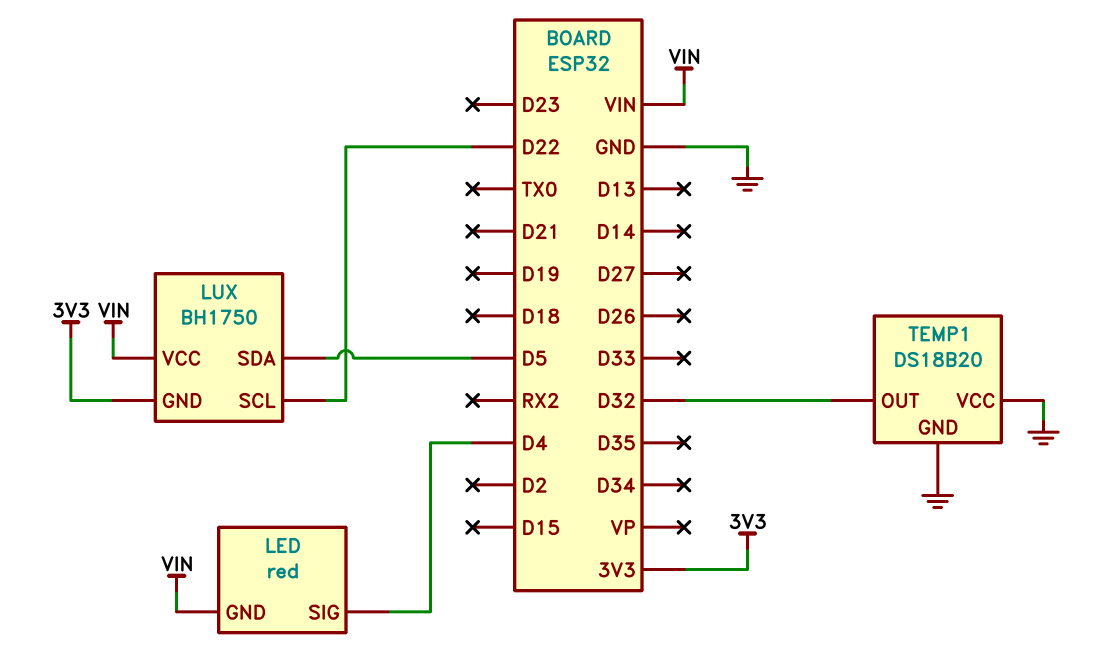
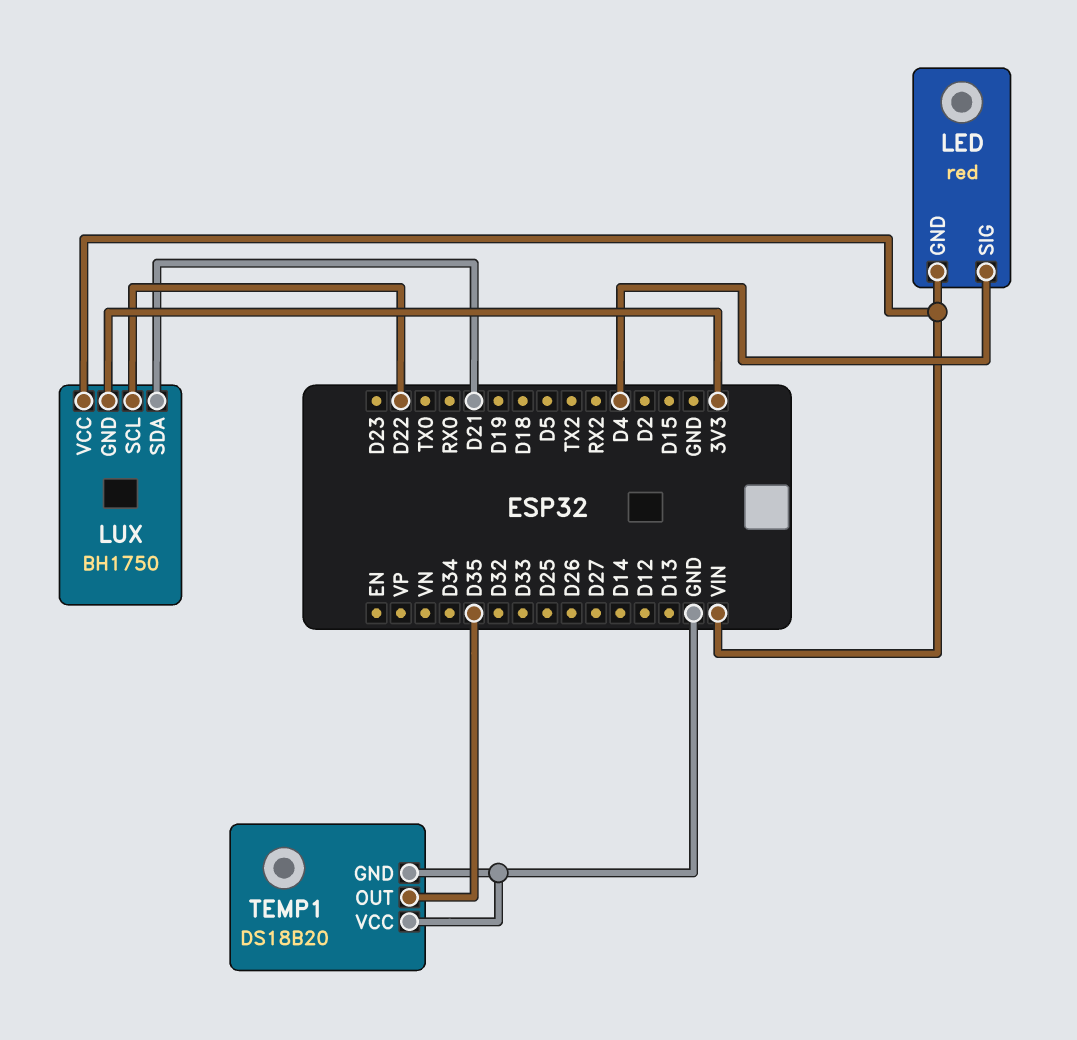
LUX pin SDA: D5 -> D21
TEMP1 pin OUT: D32 -> D35

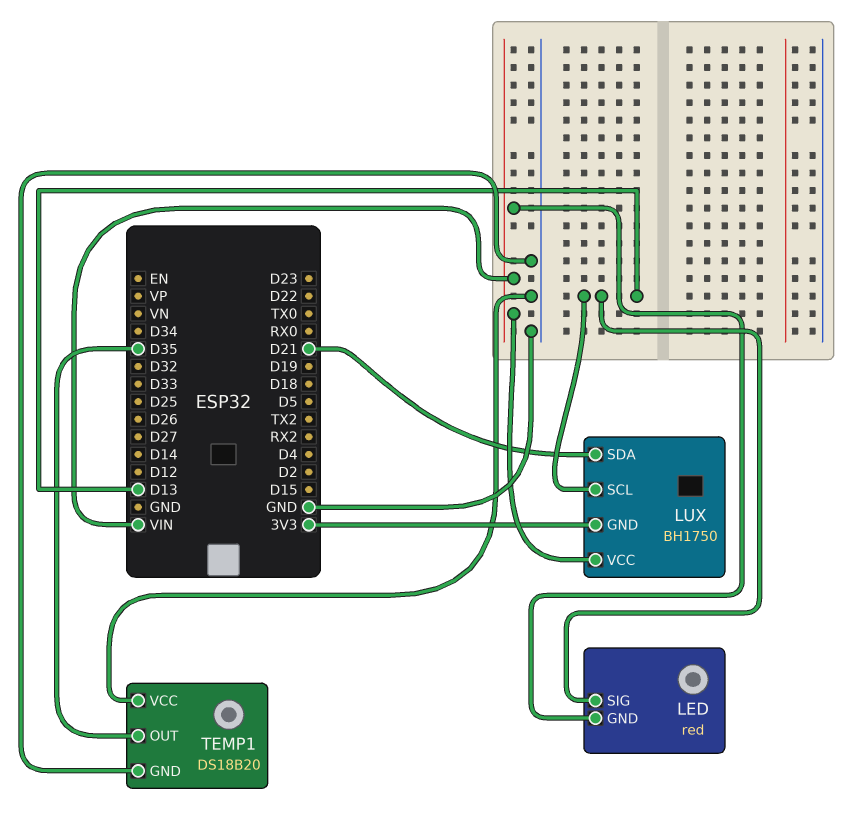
LED pin SIG: D4 -> D13
LUX pin SCL: D22 -> D13

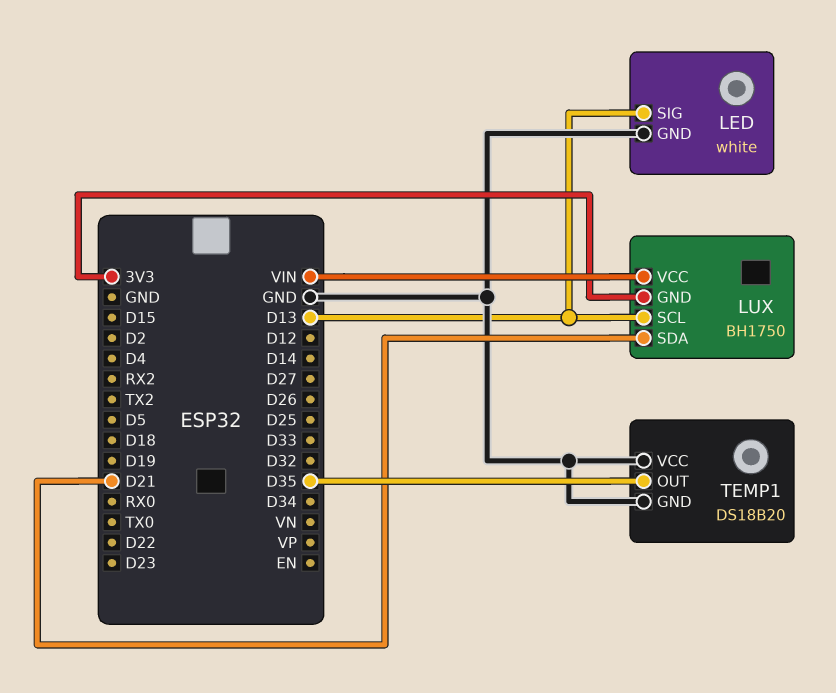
LED: red -> white
LED pin GND: VIN -> GND

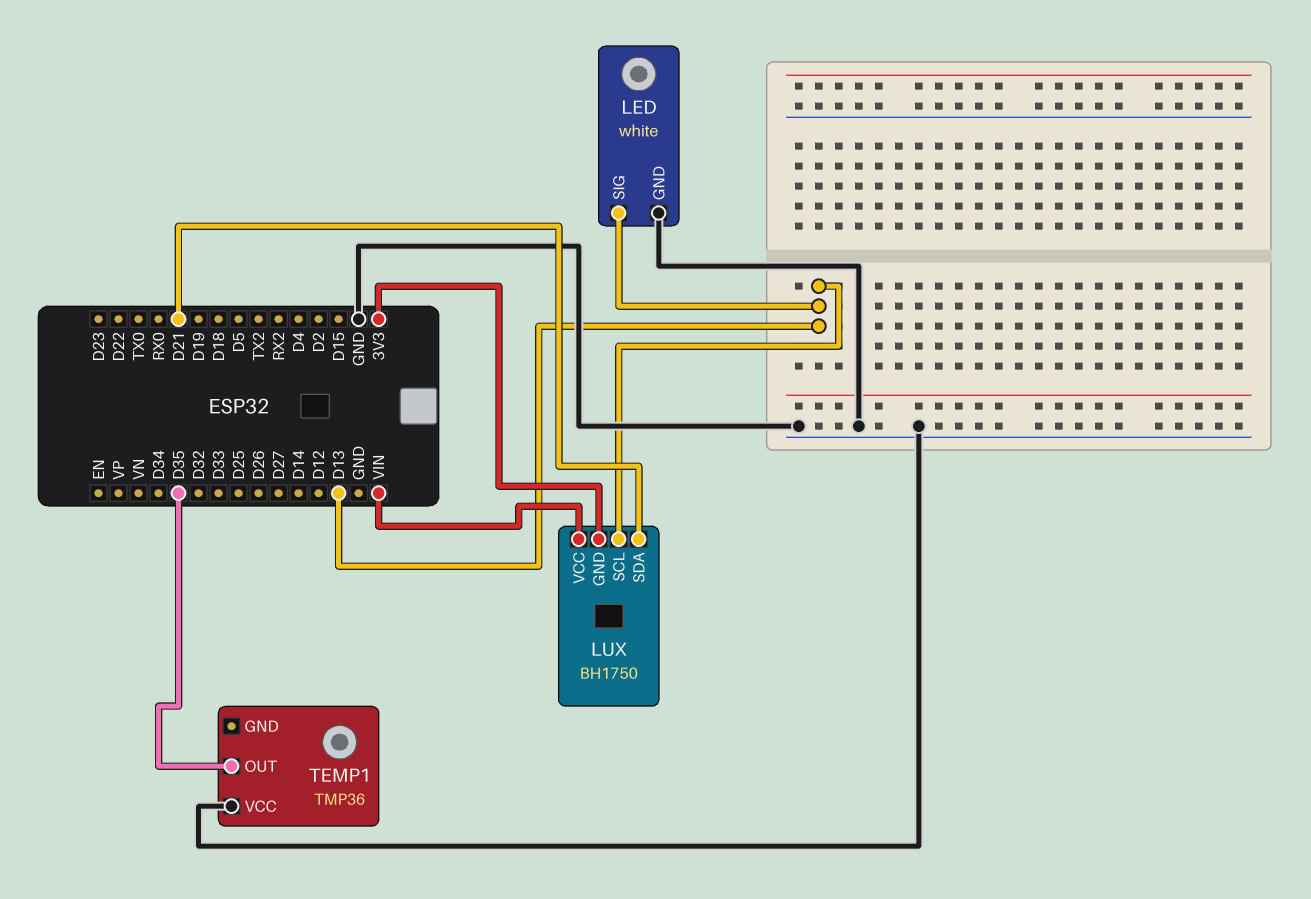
TEMP1: DS18B20 -> TMP36
TEMP1 pin GND: GND -> none

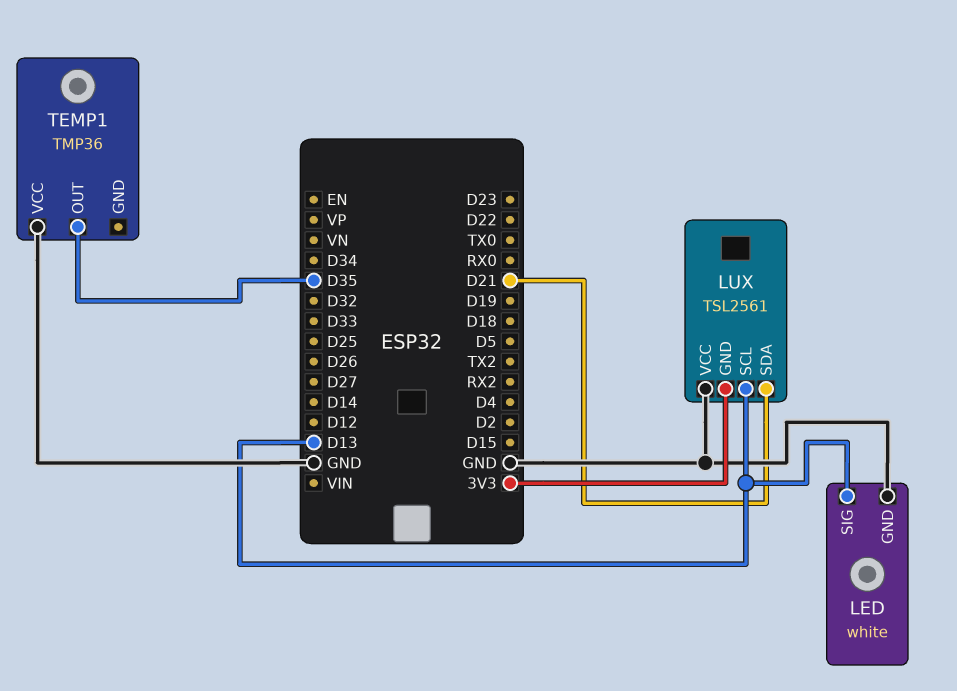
LUX: BH1750 -> TSL2561
LUX pin VCC: VIN -> GND

